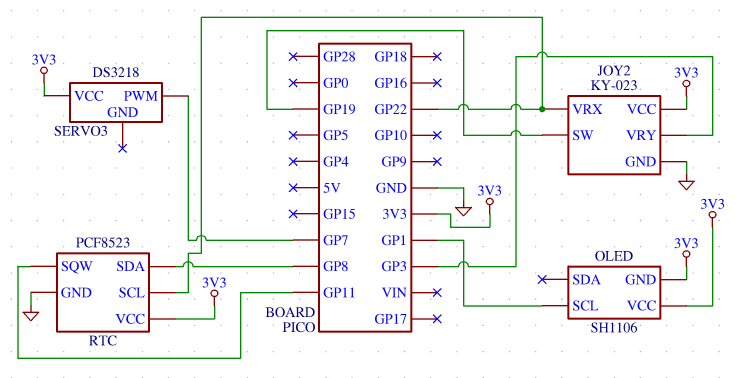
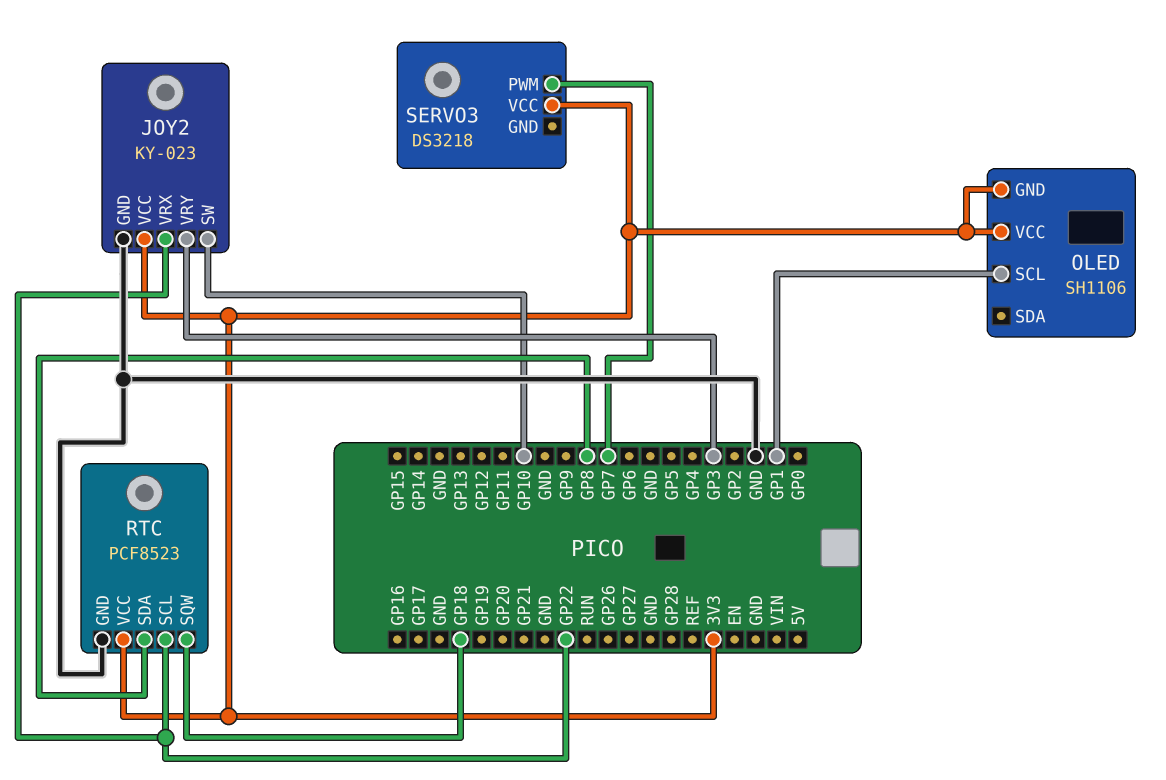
JOY2 pin SW: GP19 -> GP10
RTC pin SQW: GP11 -> GP18

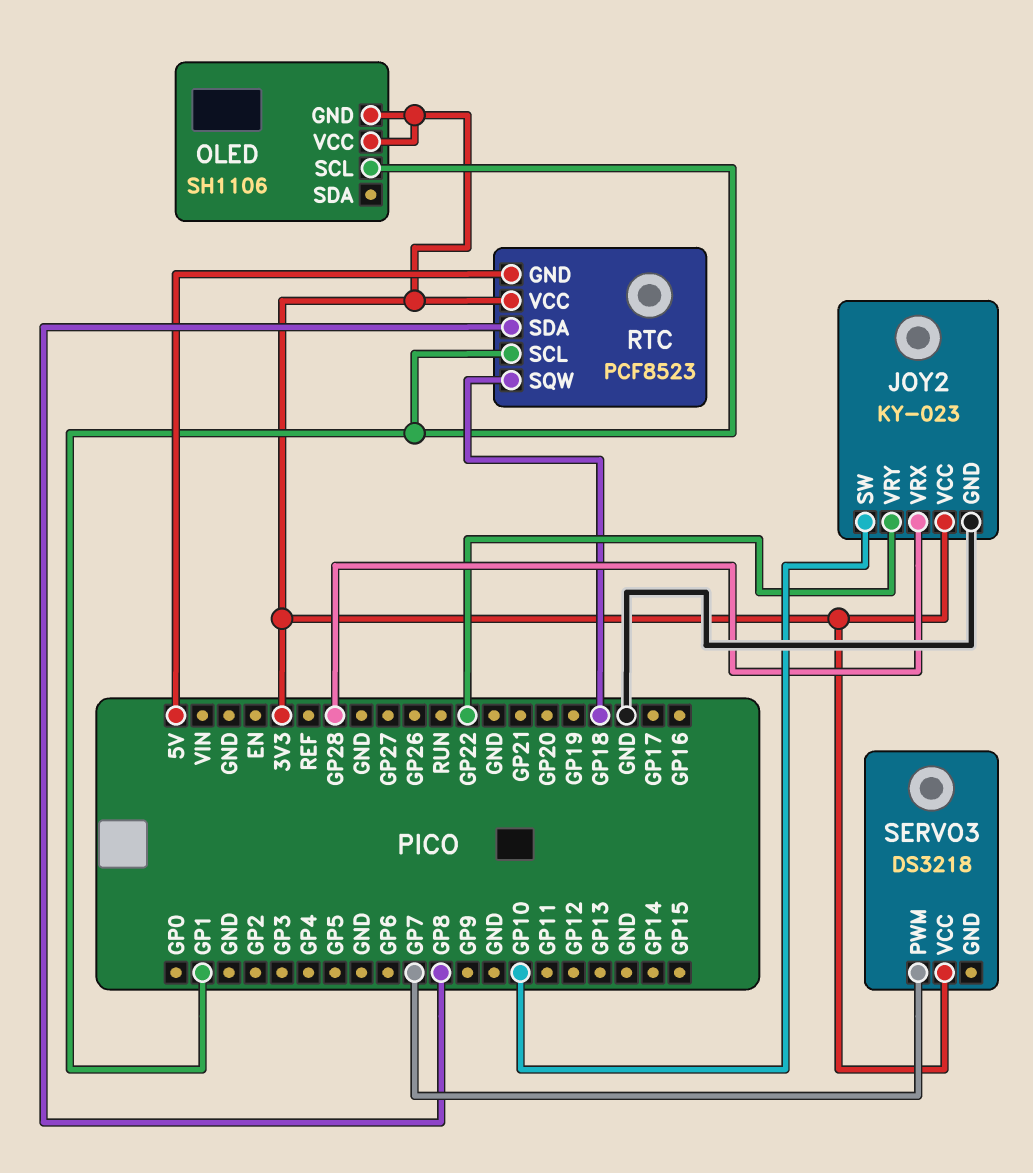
JOY2 pin VRX: GP22 -> GP28
JOY2 pin VRY: GP3 -> GP22
RTC pin GND: GND -> 5V
RTC pin SCL: GP22 -> GP1

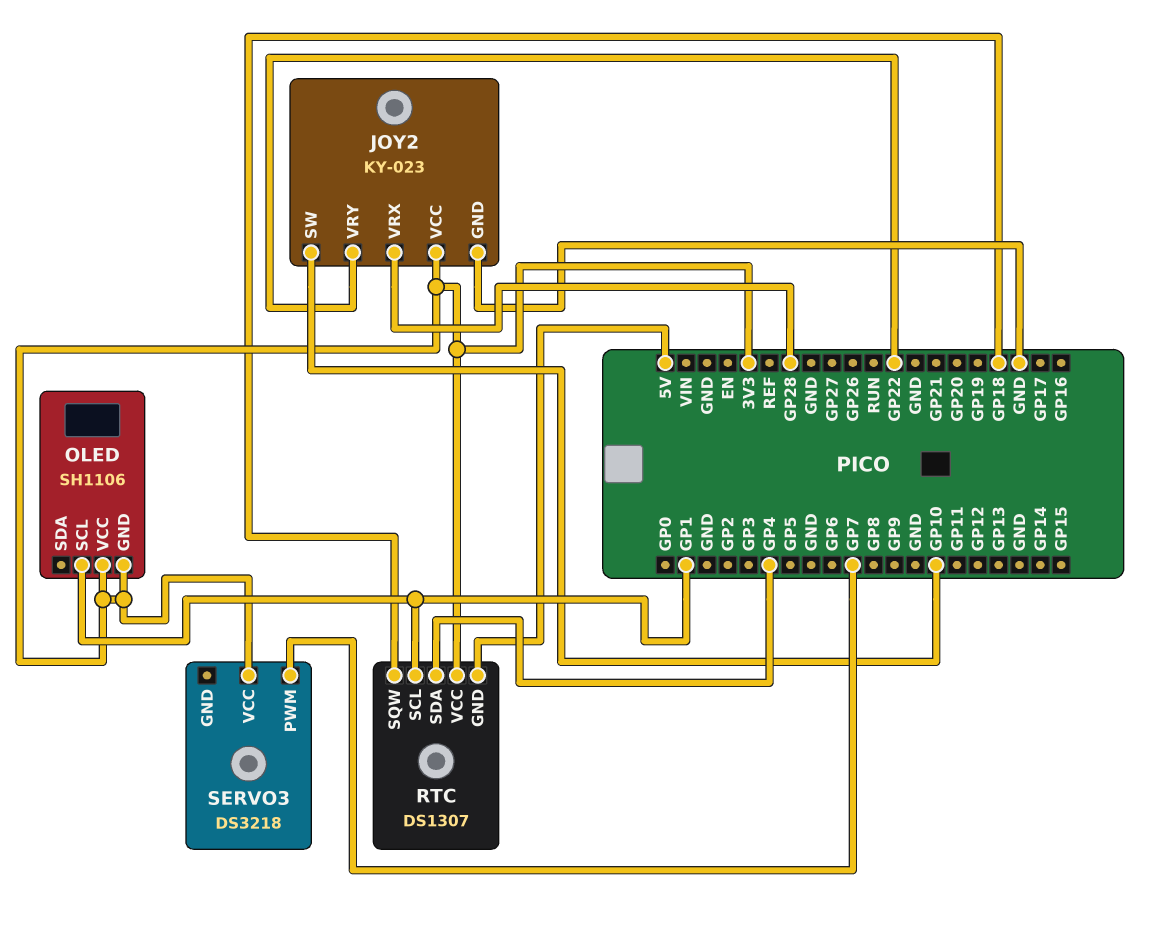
RTC: PCF8523 -> DS1307
RTC pin SDA: GP8 -> GP4

